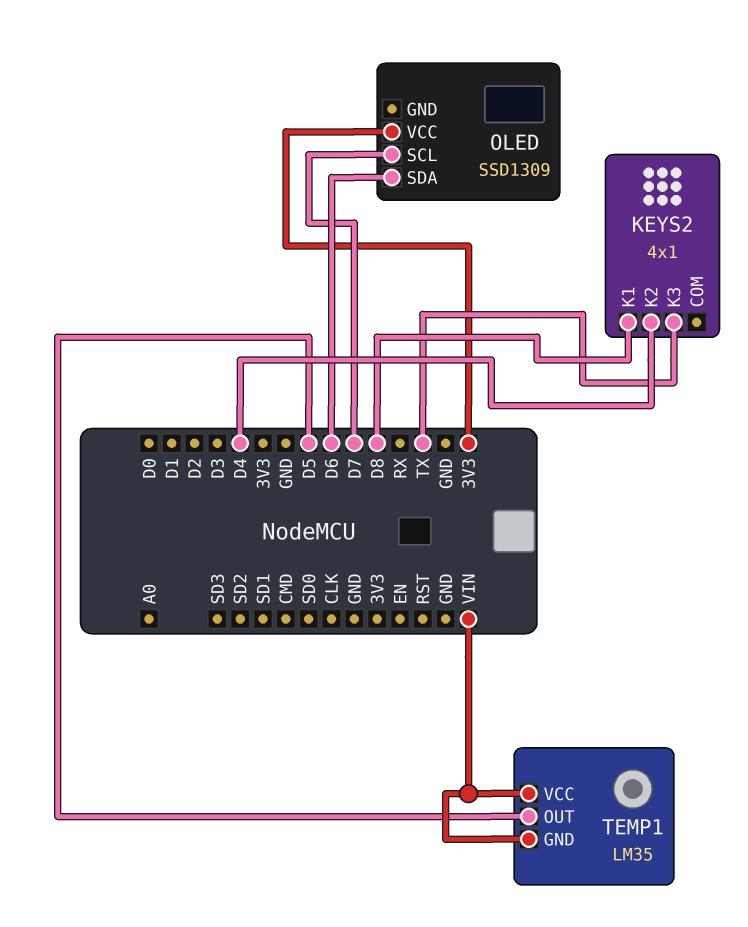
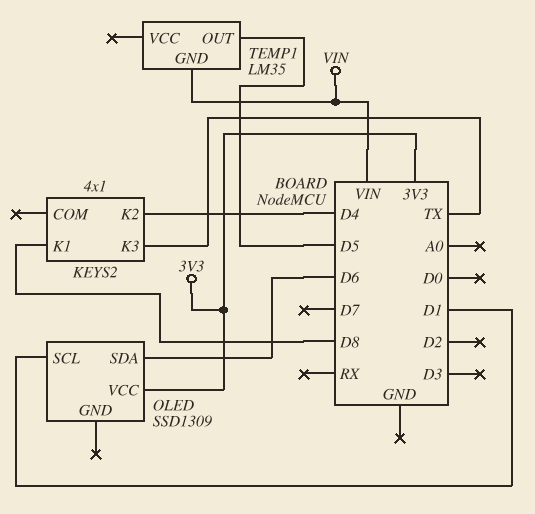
OLED pin SCL: D7 -> D1
TEMP1 pin VCC: VIN -> none

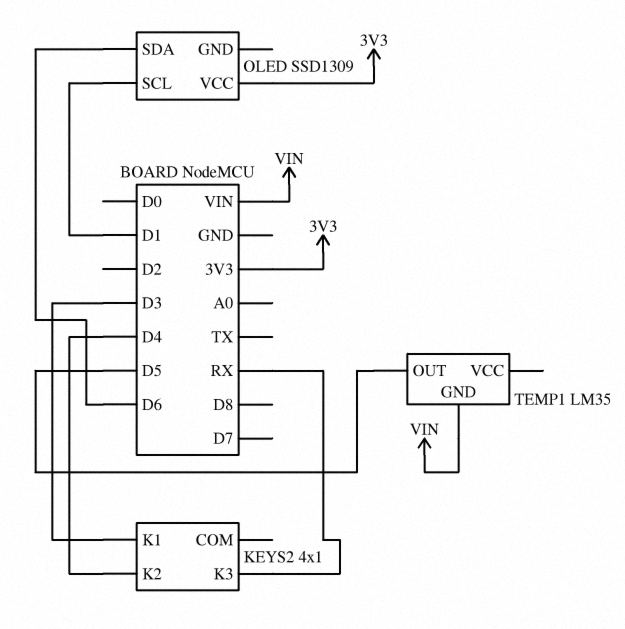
KEYS2 pin K1: D8 -> D3
KEYS2 pin K3: TX -> RX

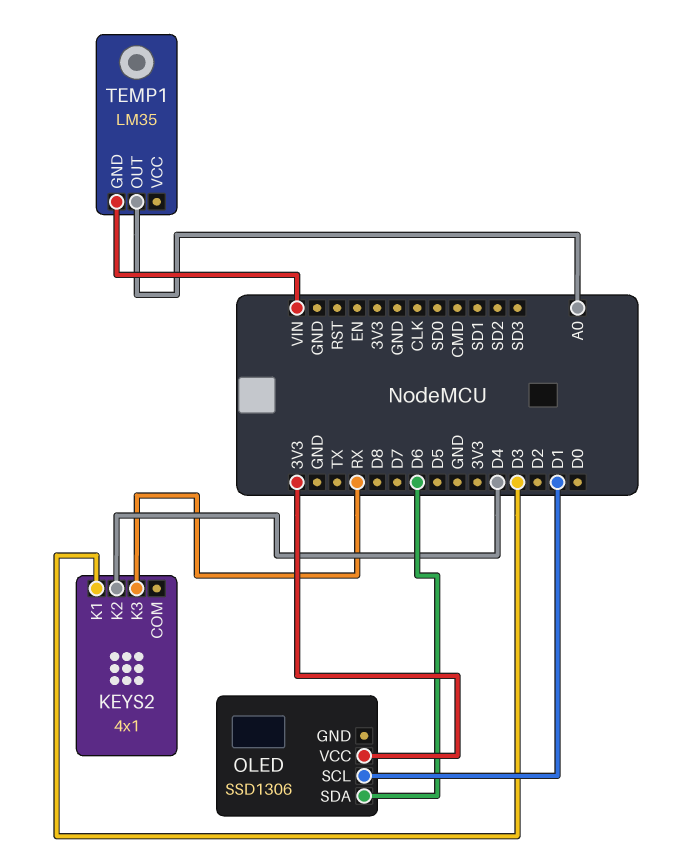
OLED: SSD1309 -> SSD1306
TEMP1 pin OUT: D5 -> A0

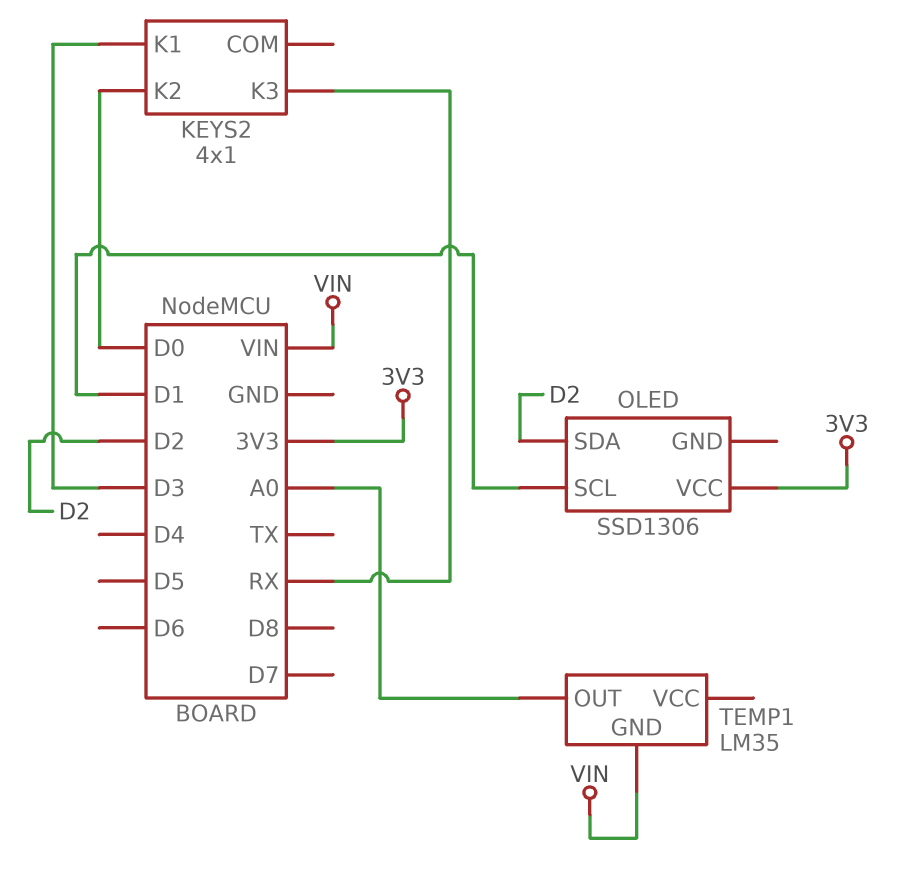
KEYS2 pin K2: D4 -> D0
OLED pin SDA: D6 -> D2

